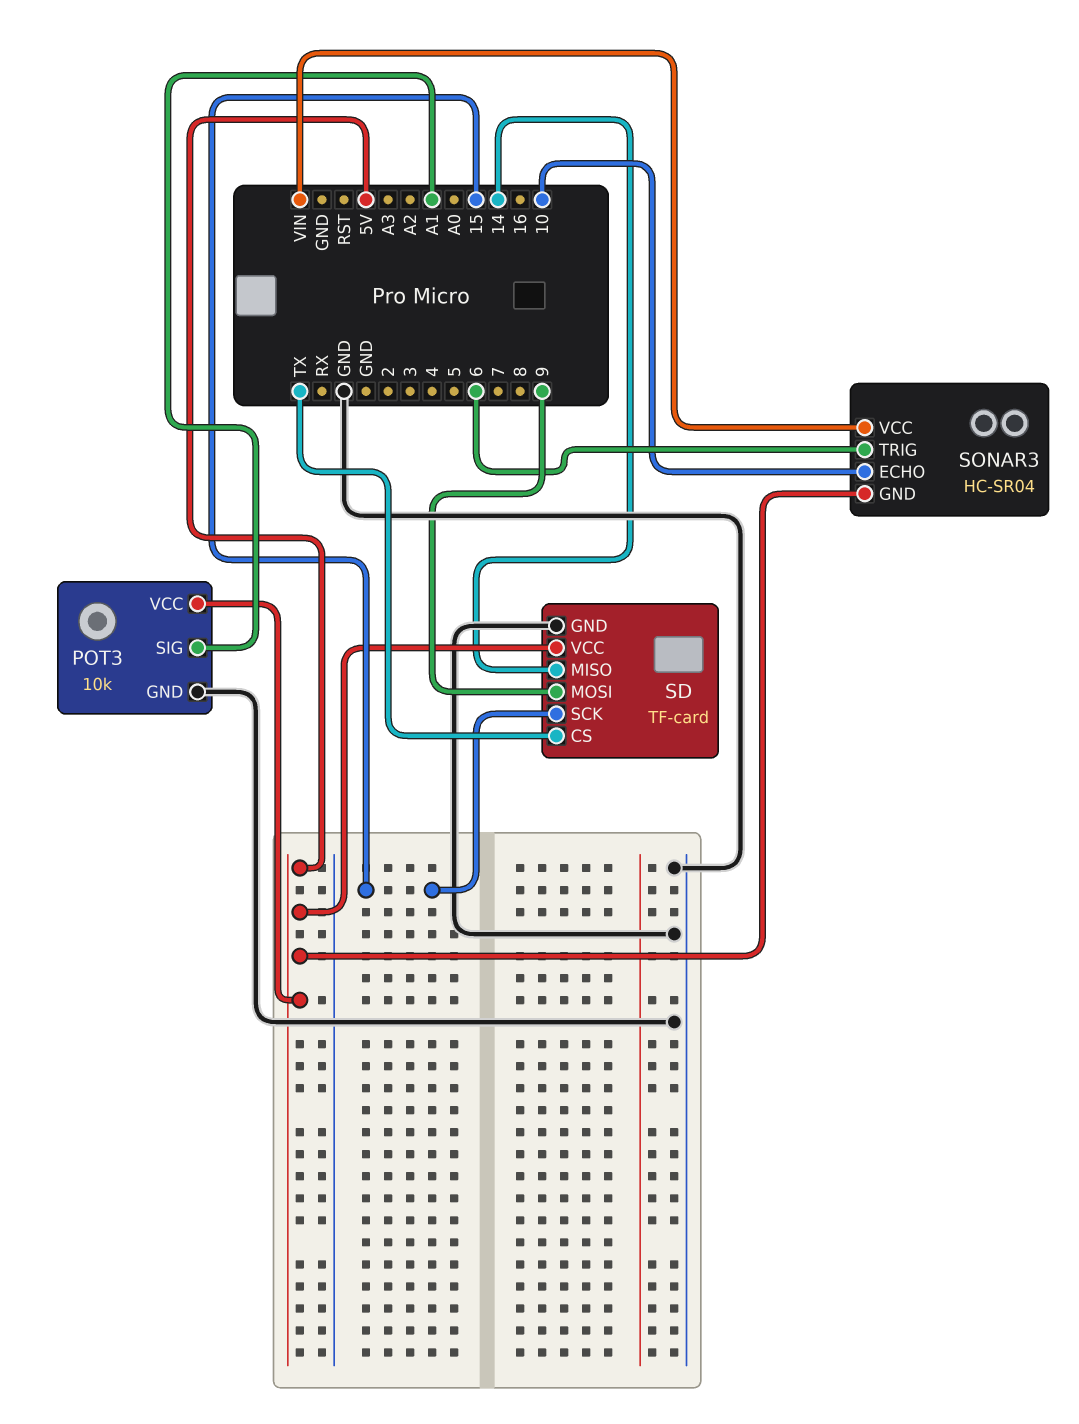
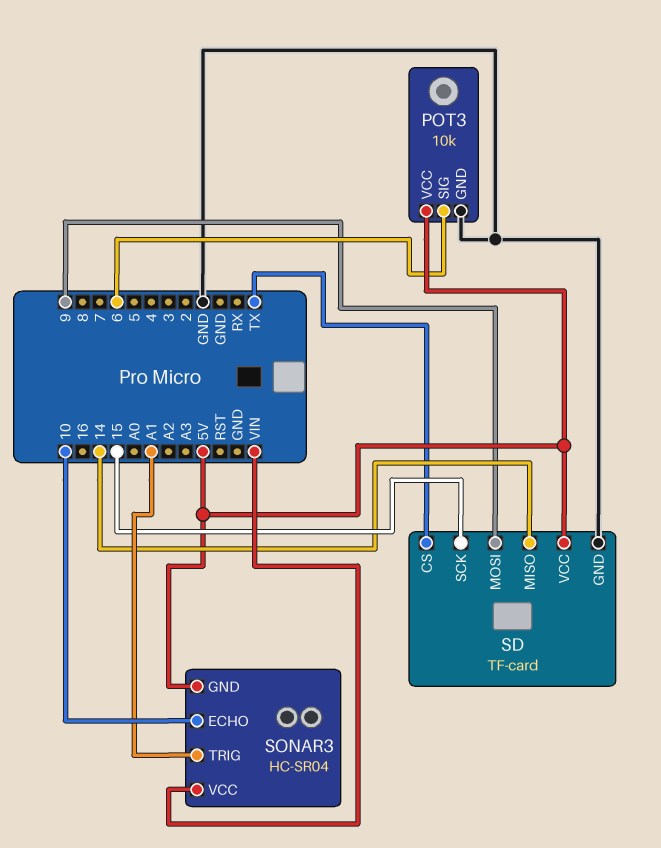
POT3 pin SIG: A1 -> 6
SONAR3 pin TRIG: 6 -> A1

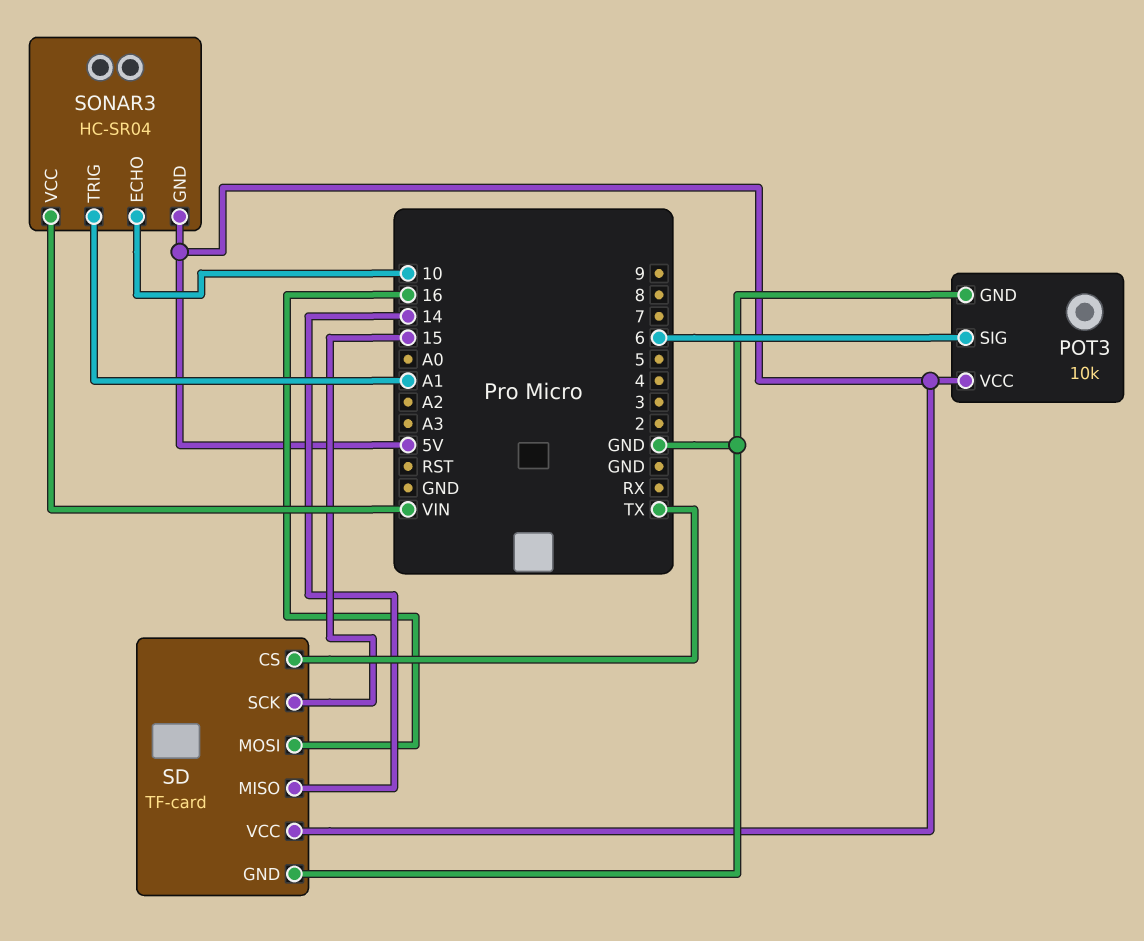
SD pin MOSI: 9 -> 16

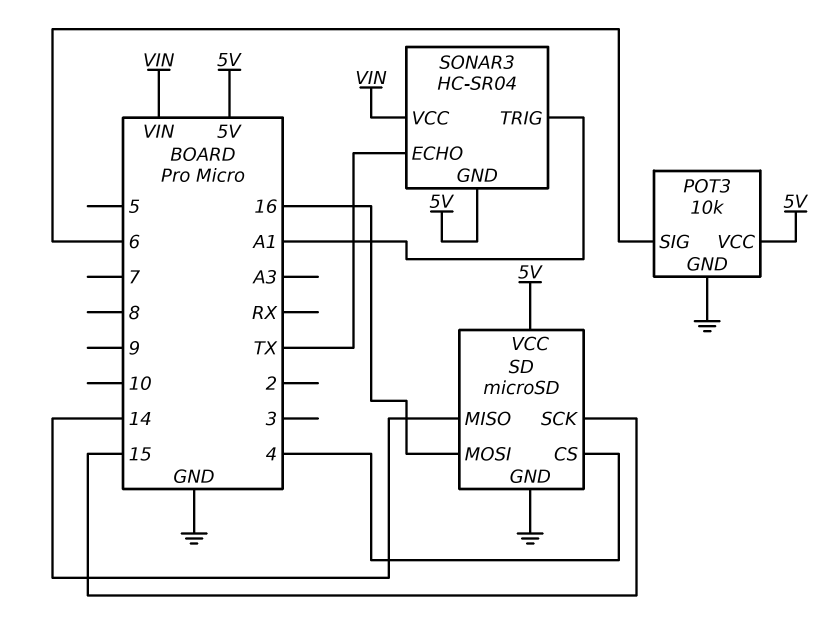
SD: TF-card -> microSD
SD pin CS: TX -> 4
SONAR3 pin ECHO: 10 -> TX

